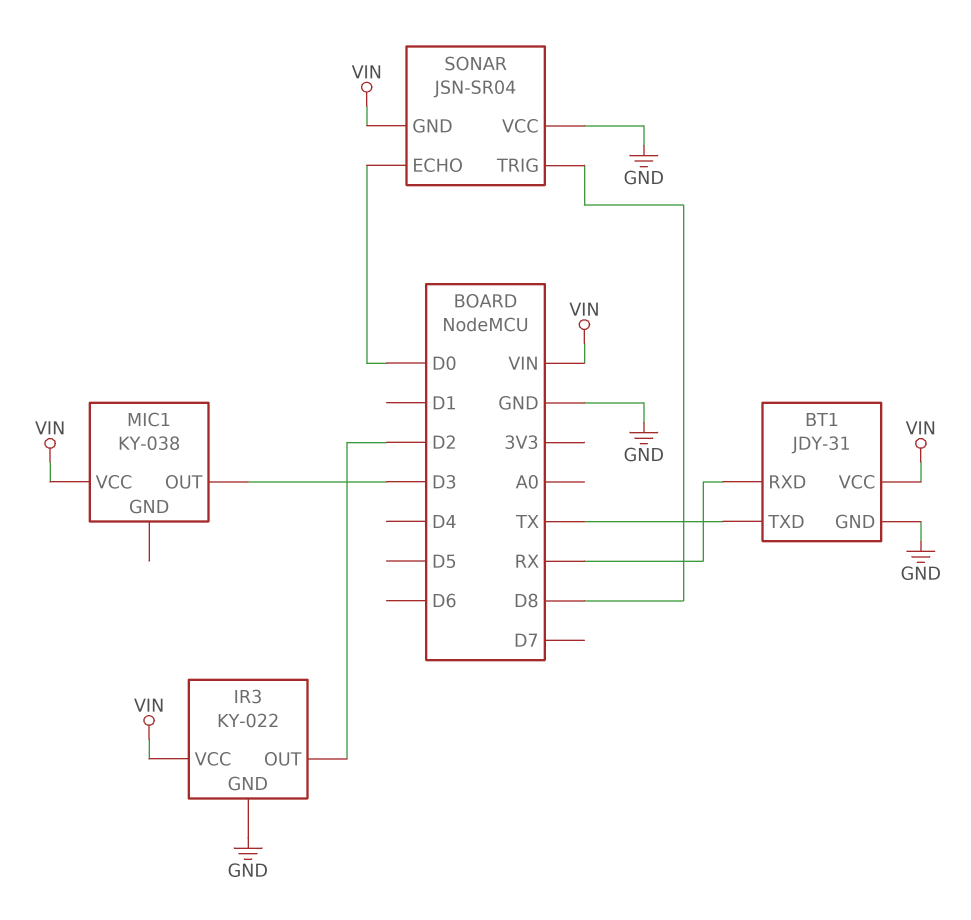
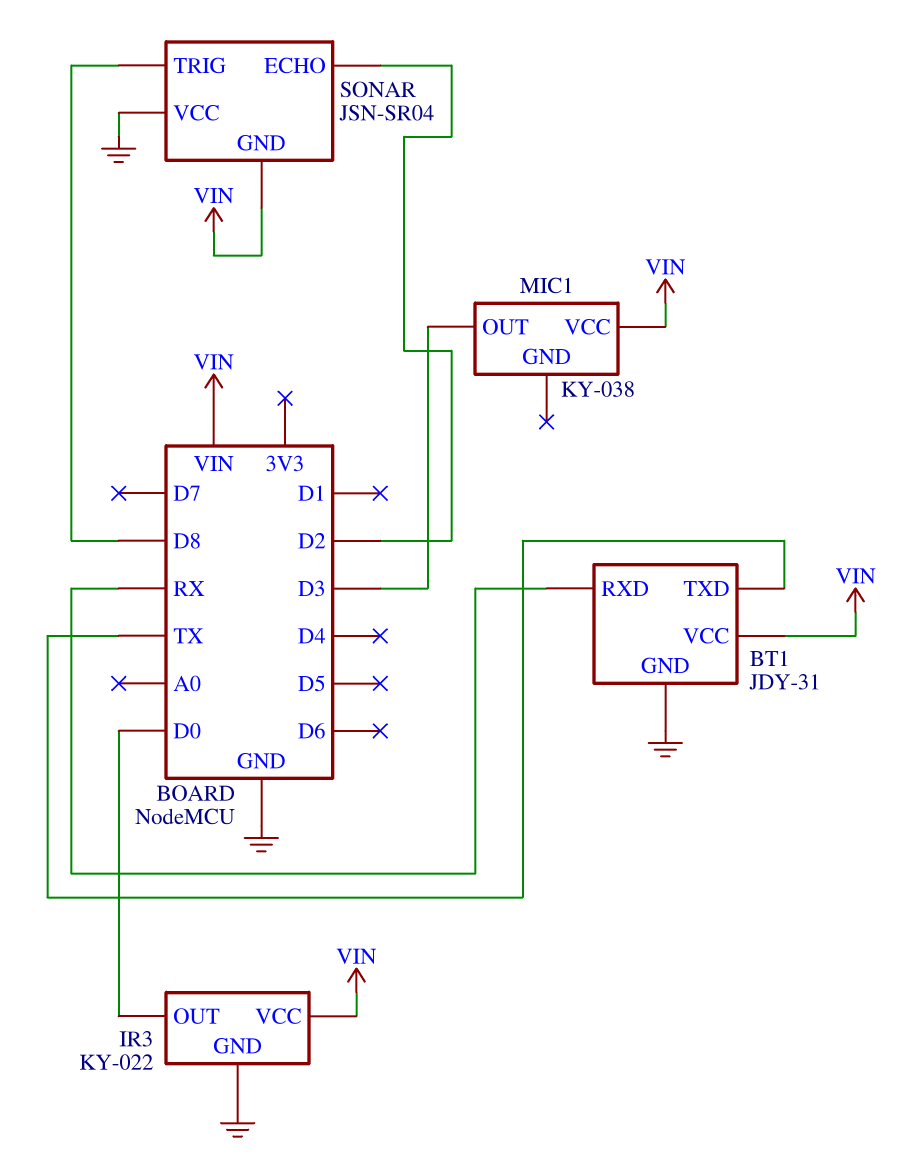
IR3 pin OUT: D2 -> D0
SONAR pin ECHO: D0 -> D2

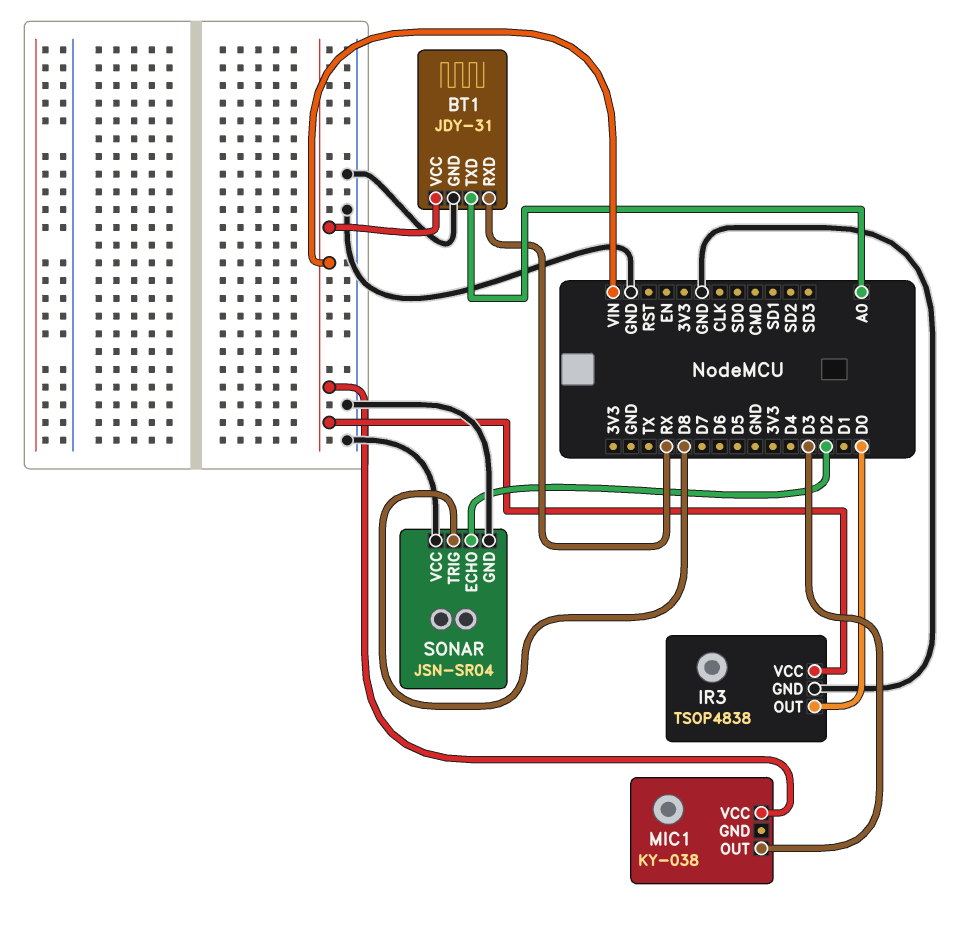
BT1 pin TXD: TX -> A0
IR3: KY-022 -> TSOP4838
SONAR pin GND: VIN -> GND

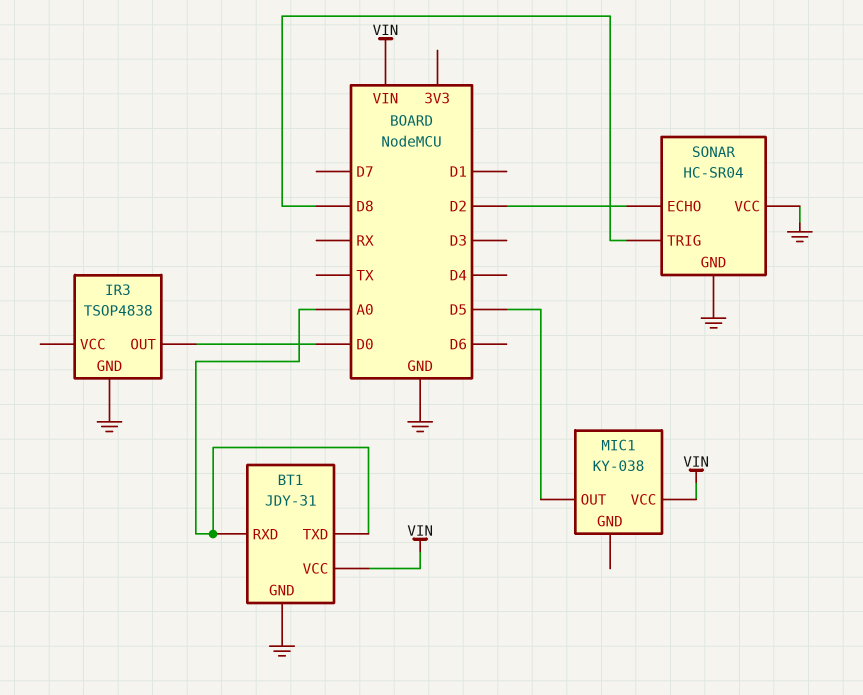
BT1 pin RXD: RX -> A0
IR3 pin VCC: VIN -> none
MIC1 pin OUT: D3 -> D5
SONAR: JSN-SR04 -> HC-SR04

